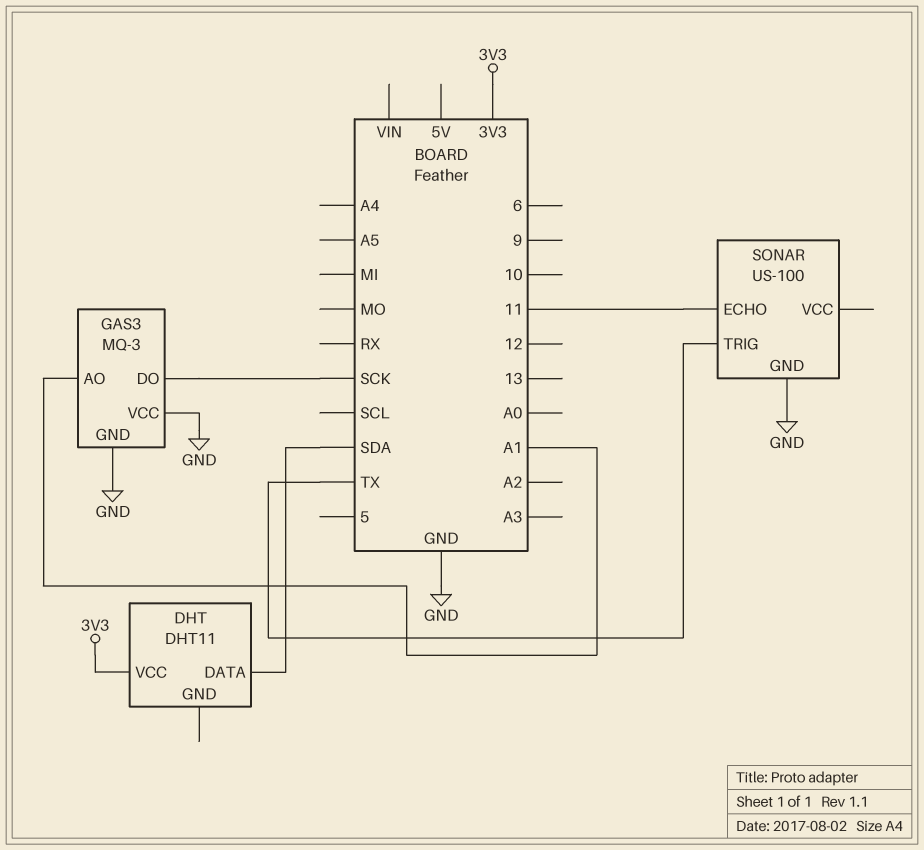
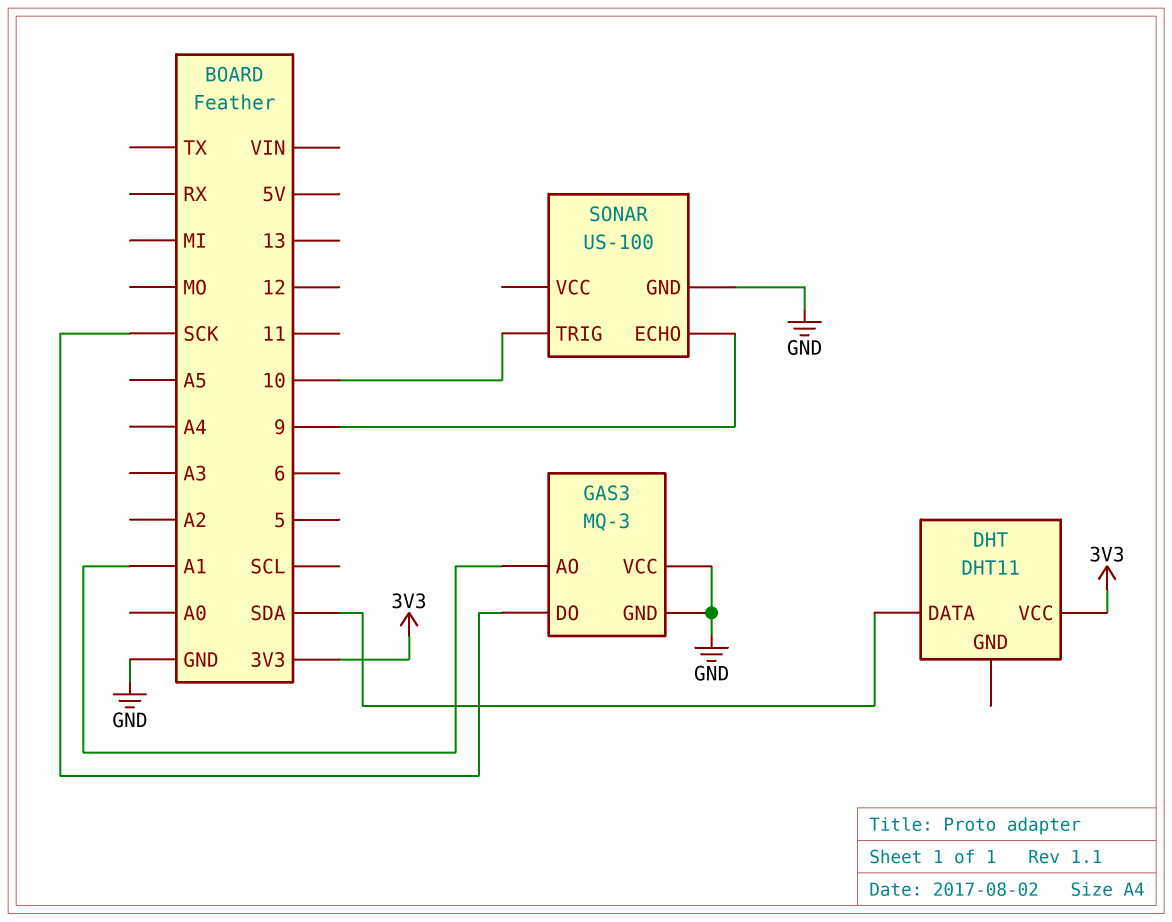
SONAR pin ECHO: 11 -> 9
SONAR pin TRIG: TX -> 10

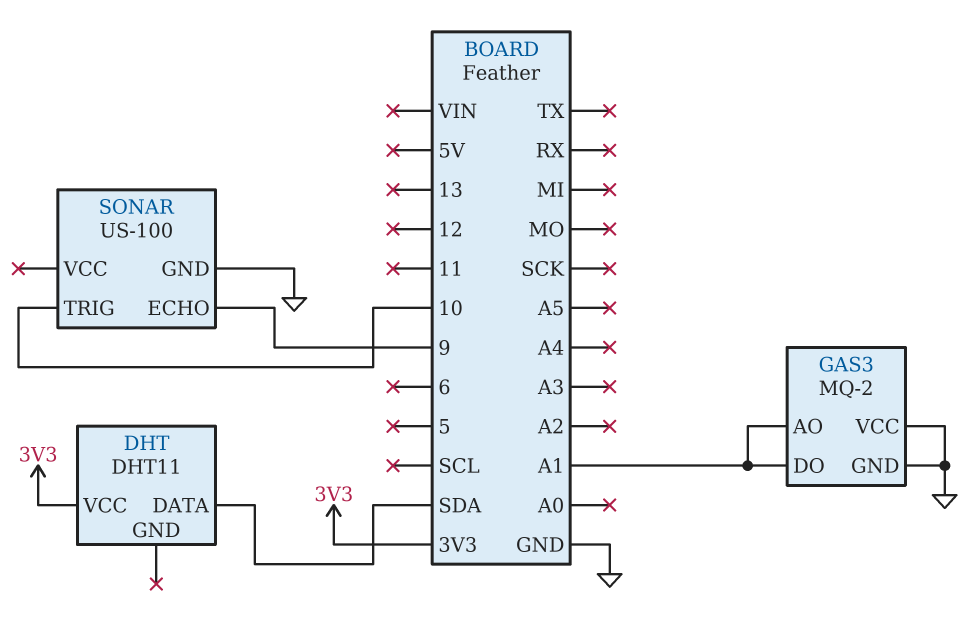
GAS3: MQ-3 -> MQ-2
GAS3 pin DO: SCK -> A1

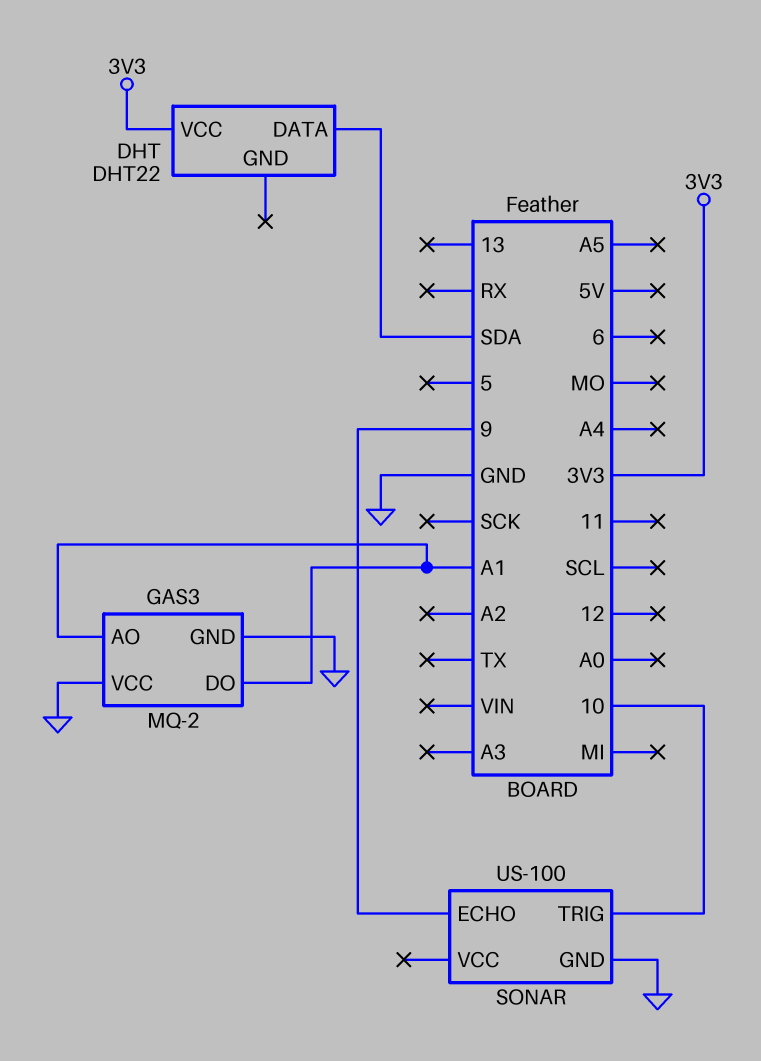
DHT: DHT11 -> DHT22

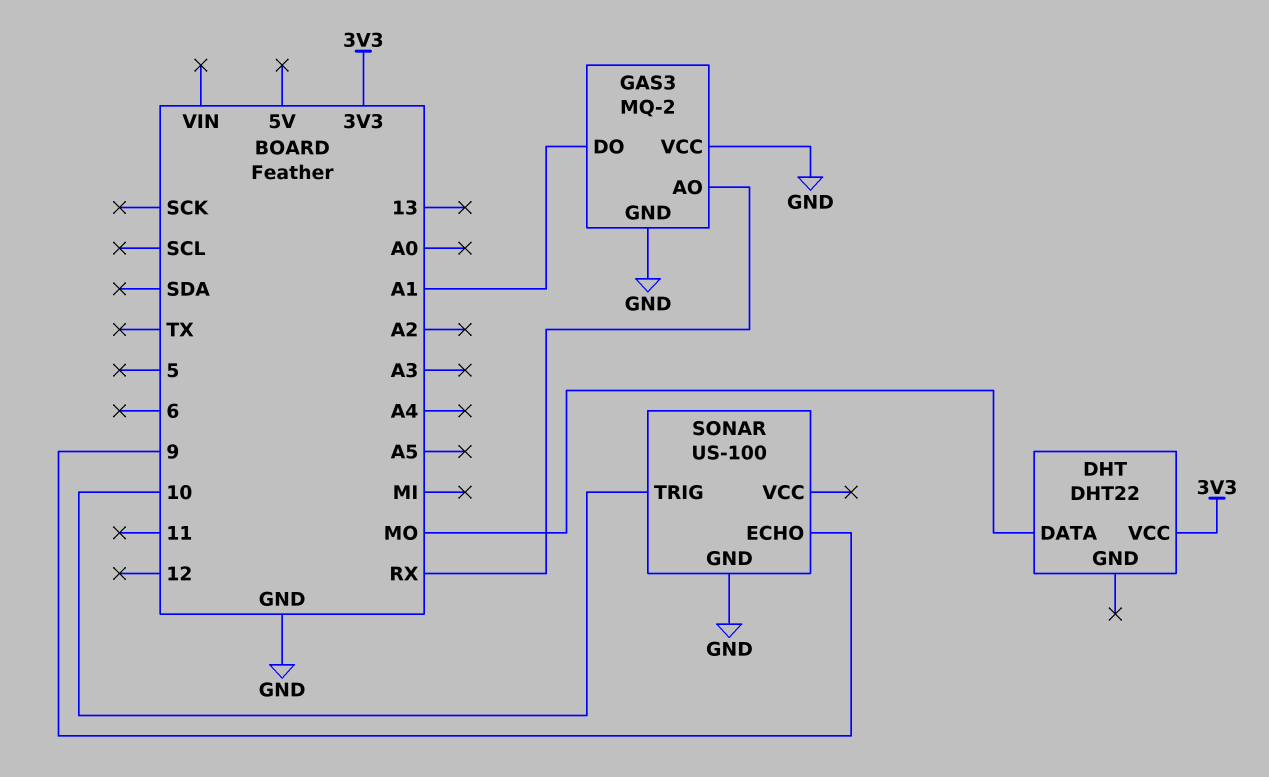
DHT pin DATA: SDA -> MO
GAS3 pin AO: A1 -> RX

